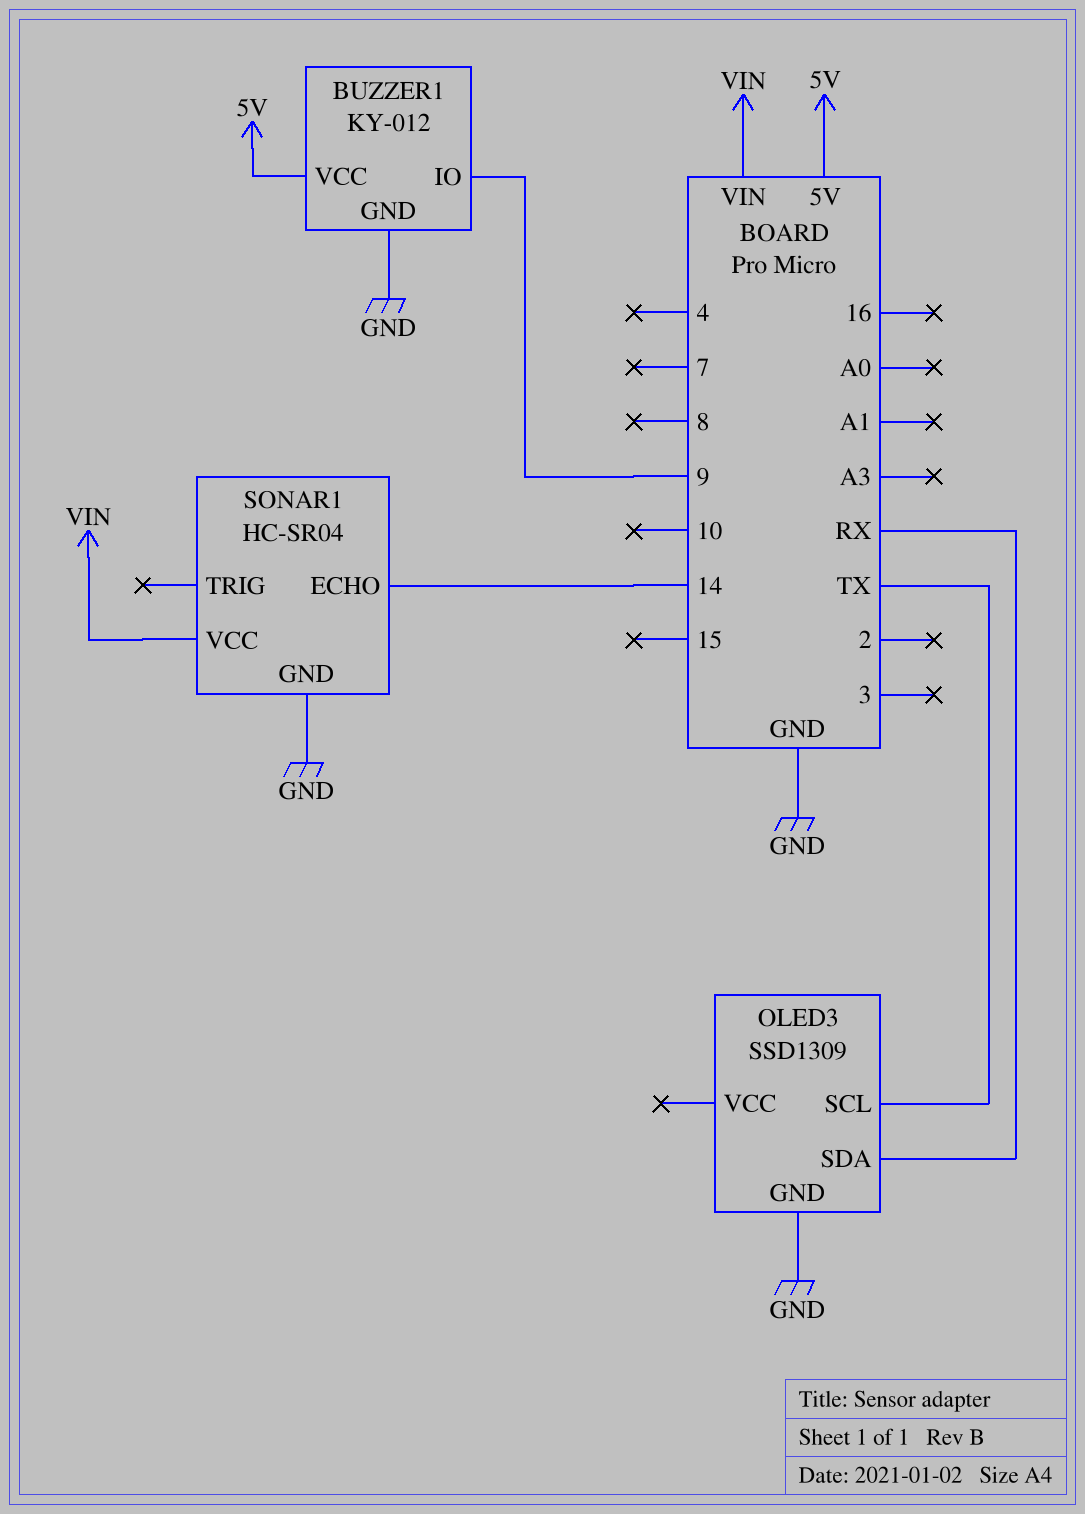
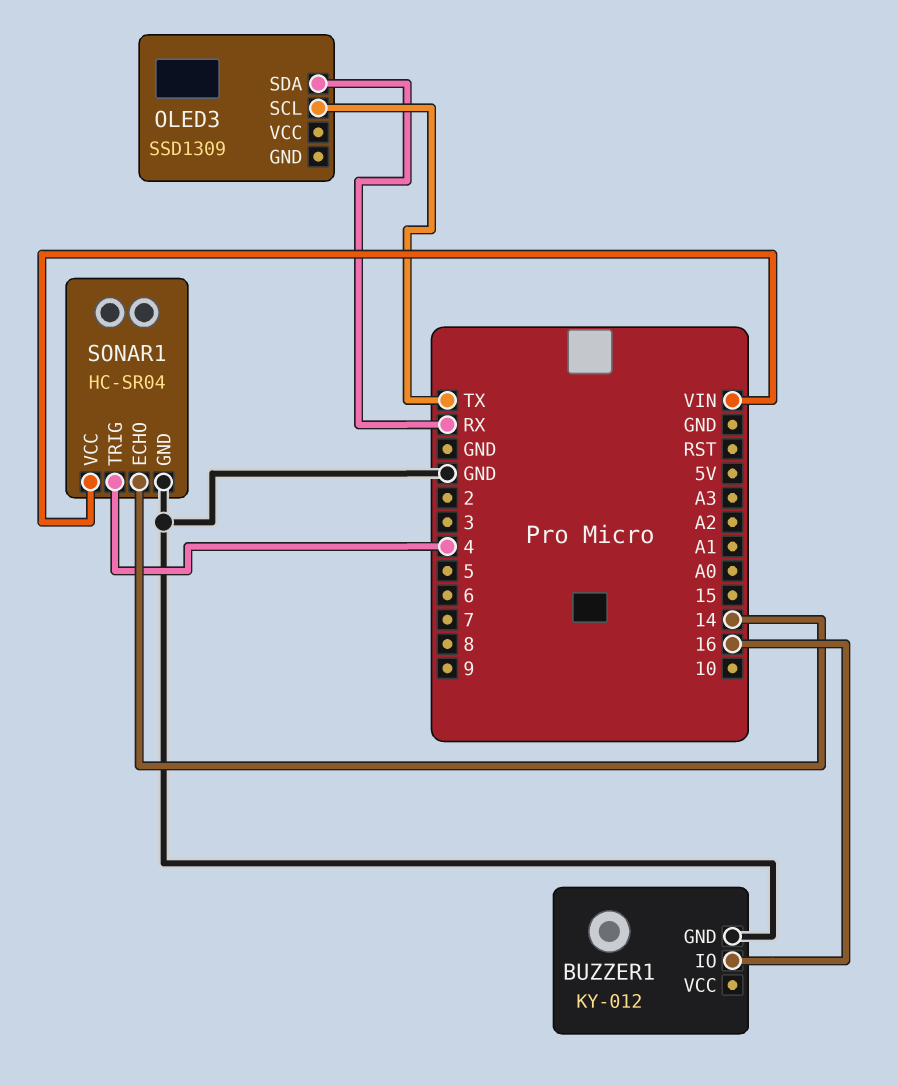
BUZZER1 pin IO: 9 -> 16
BUZZER1 pin VCC: 5V -> none
OLED3 pin GND: GND -> none
SONAR1 pin TRIG: none -> 4

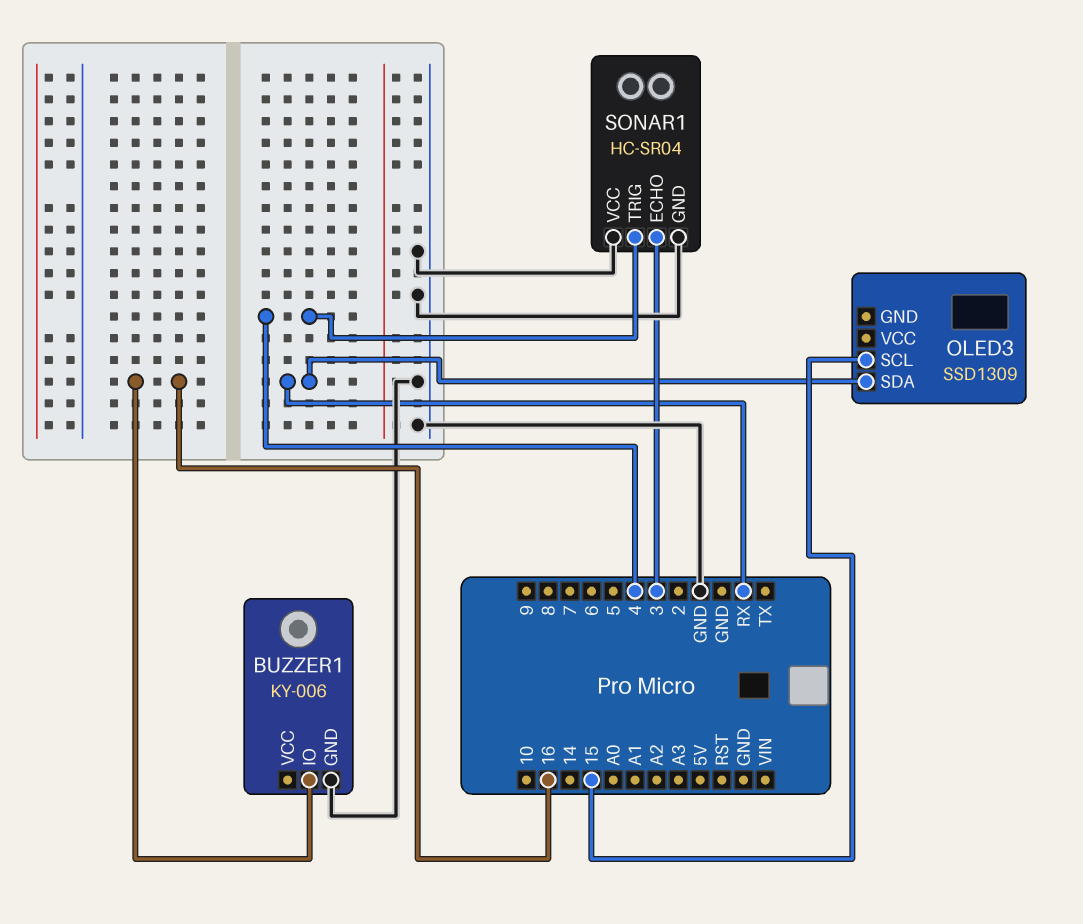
BUZZER1: KY-012 -> KY-006
OLED3 pin SCL: TX -> 15
SONAR1 pin ECHO: 14 -> 3
SONAR1 pin VCC: VIN -> GND

